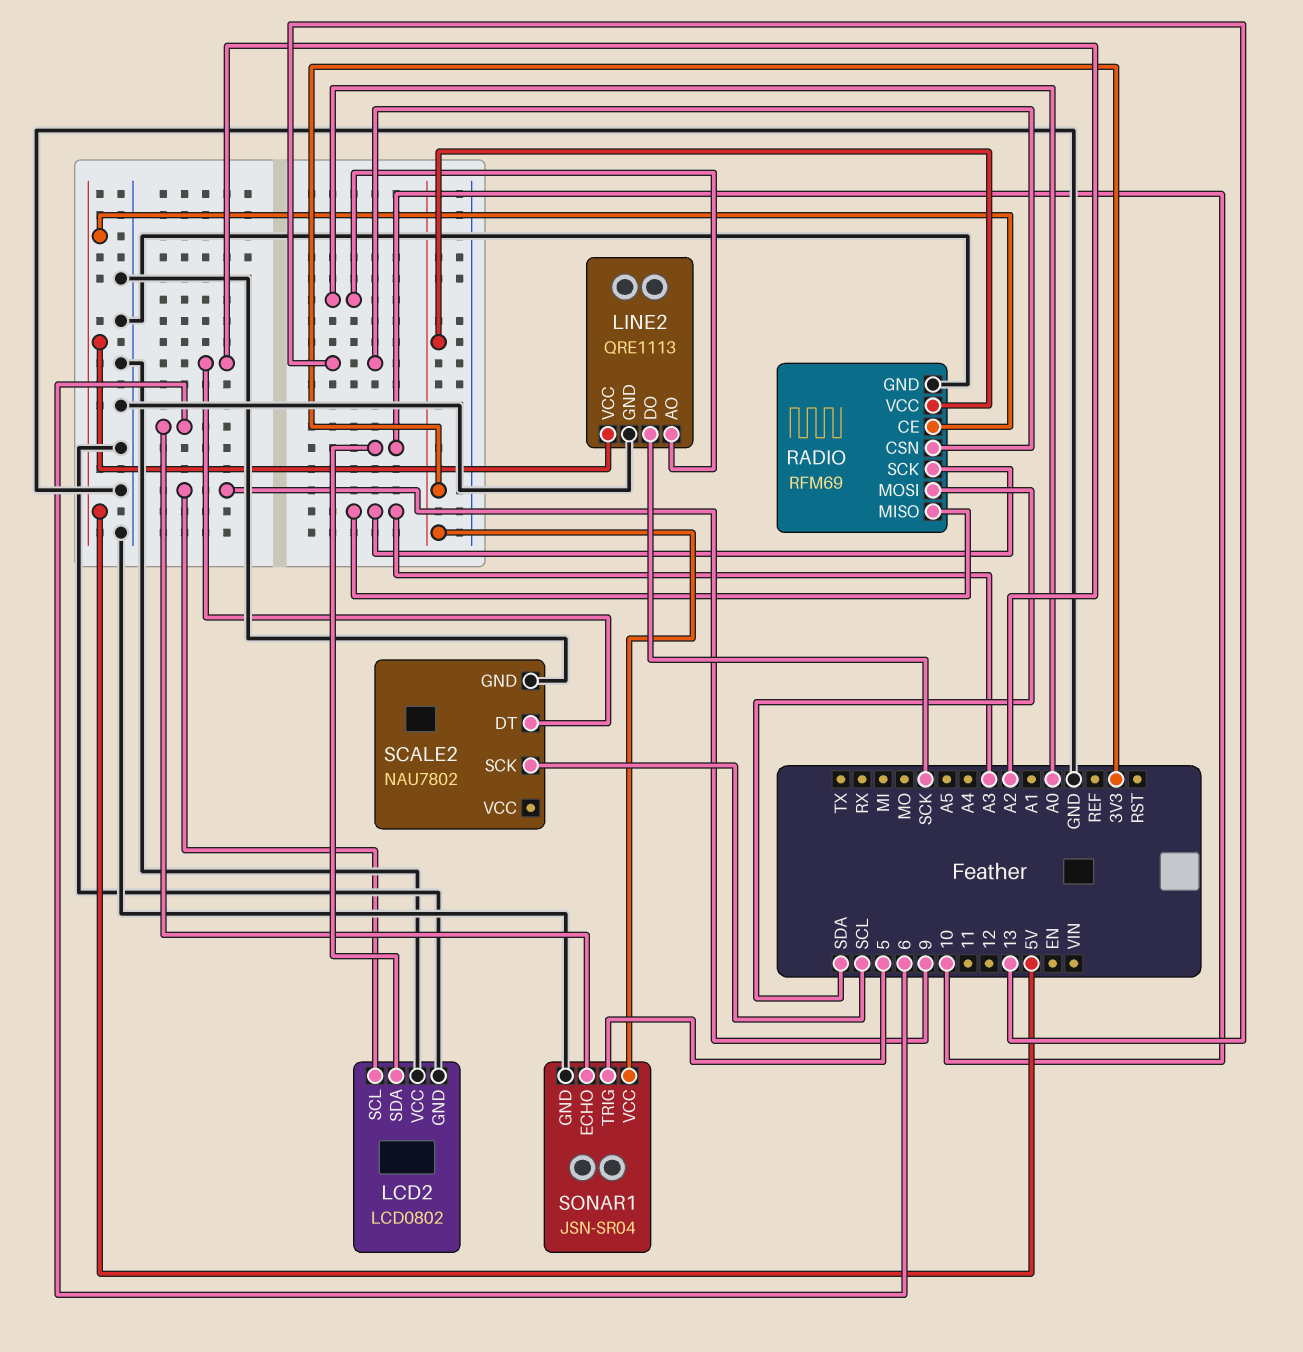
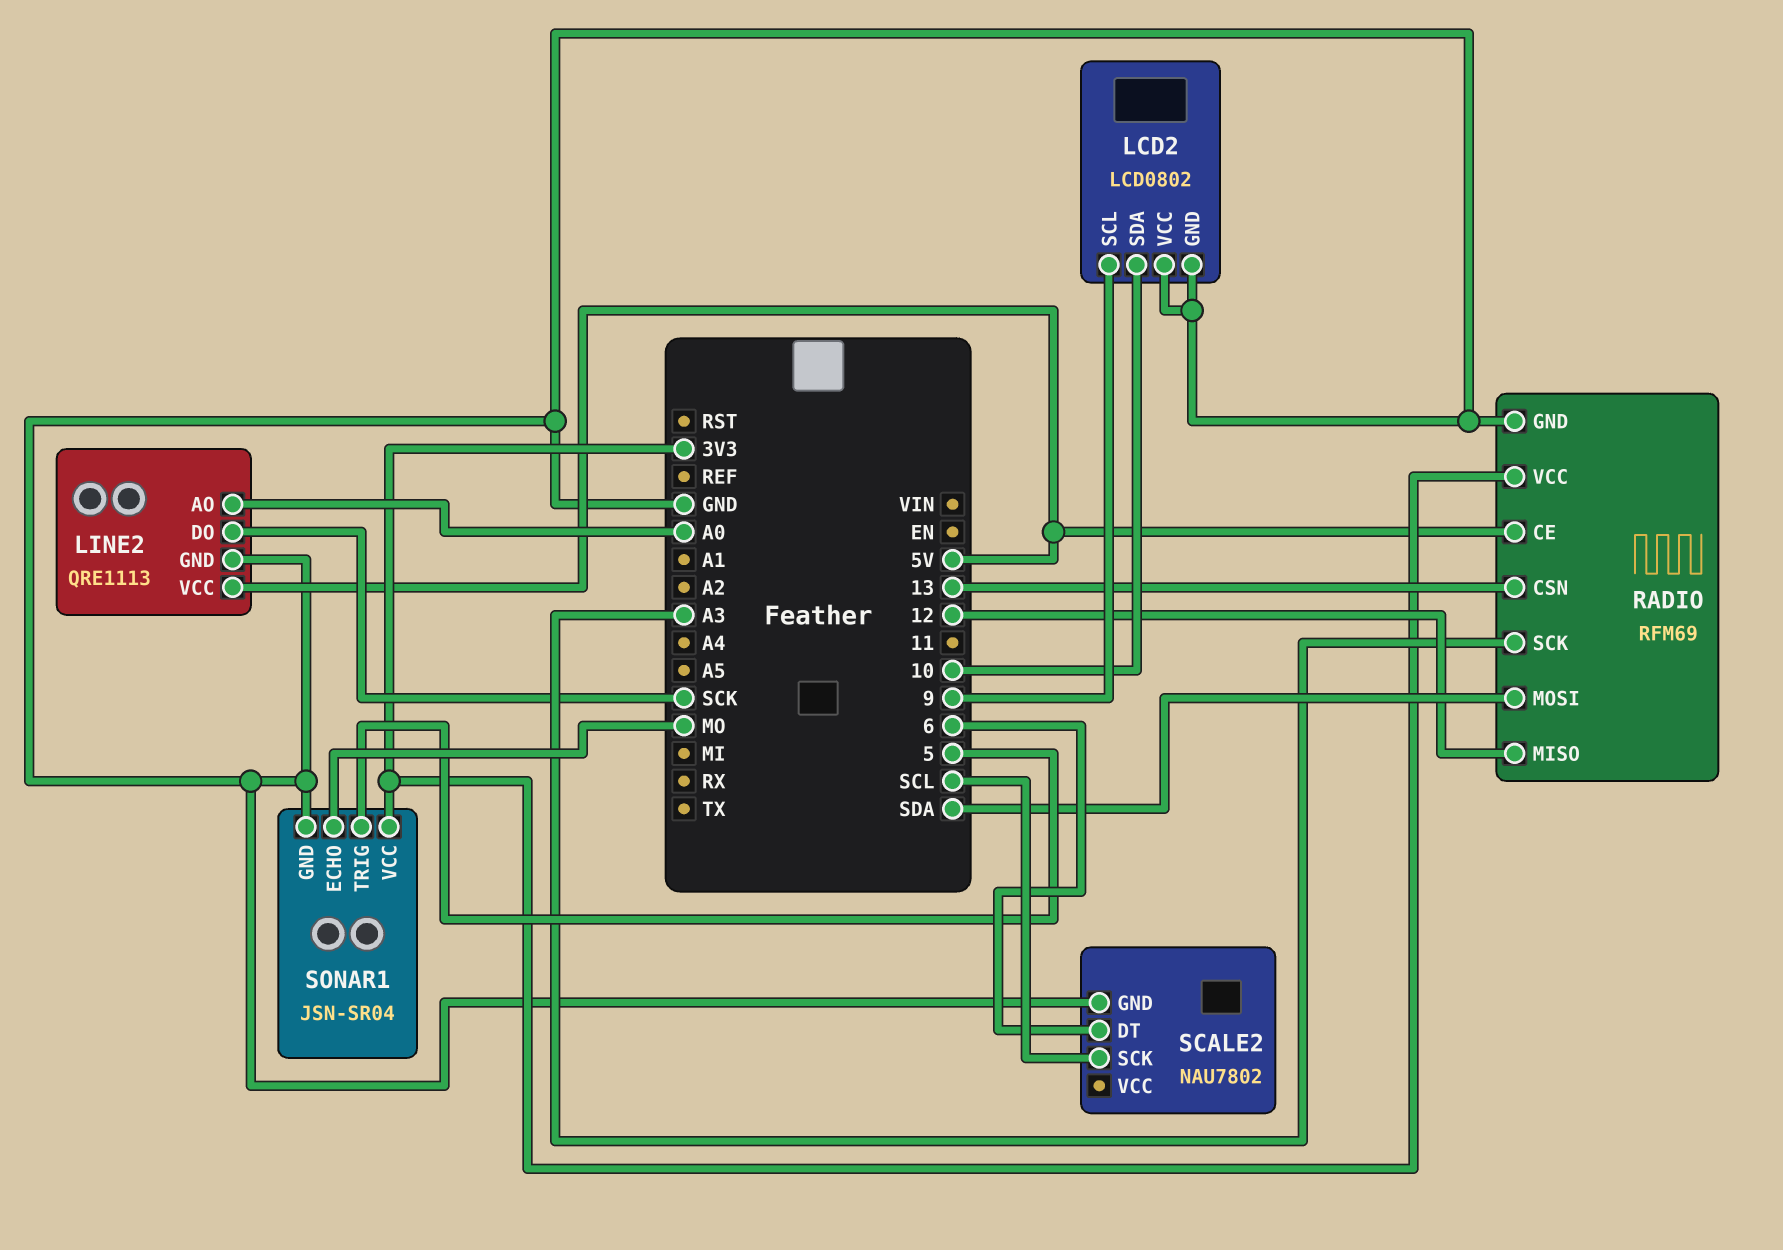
RADIO pin MISO: A3 -> 12
SCALE2 pin DT: A2 -> 6
SONAR1 pin ECHO: 6 -> MO

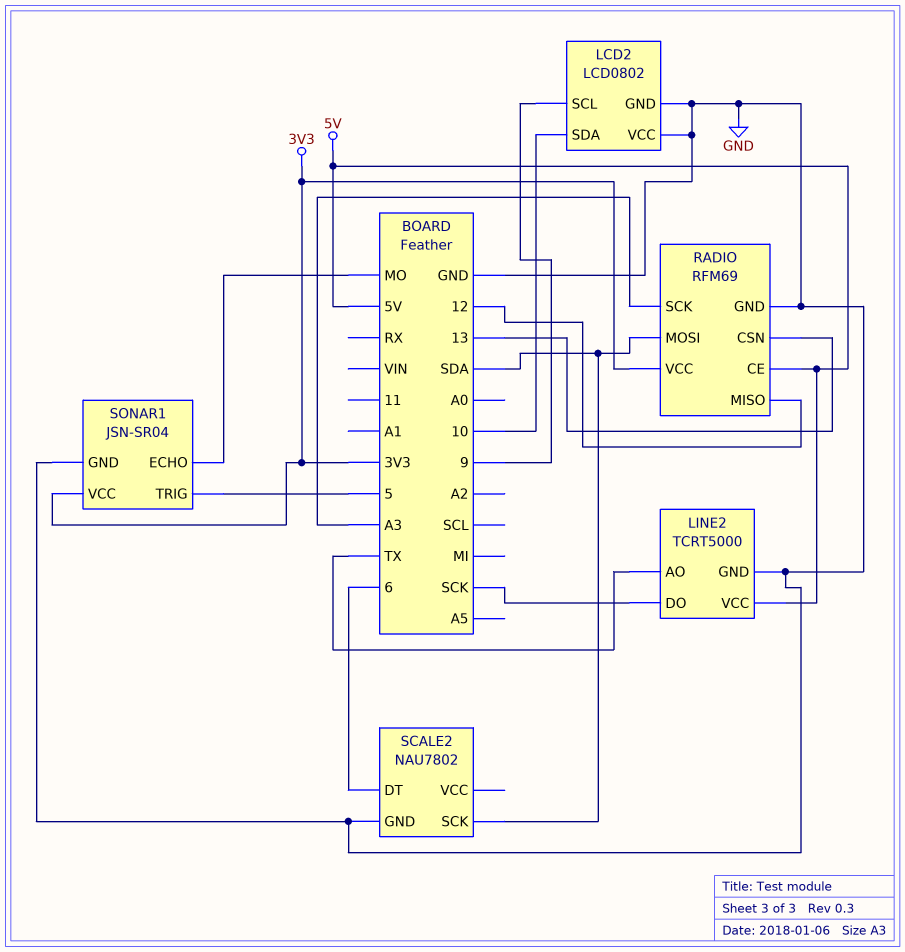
LINE2: QRE1113 -> TCRT5000
LINE2 pin AO: A0 -> TX
SCALE2 pin SCK: SCL -> SDA

